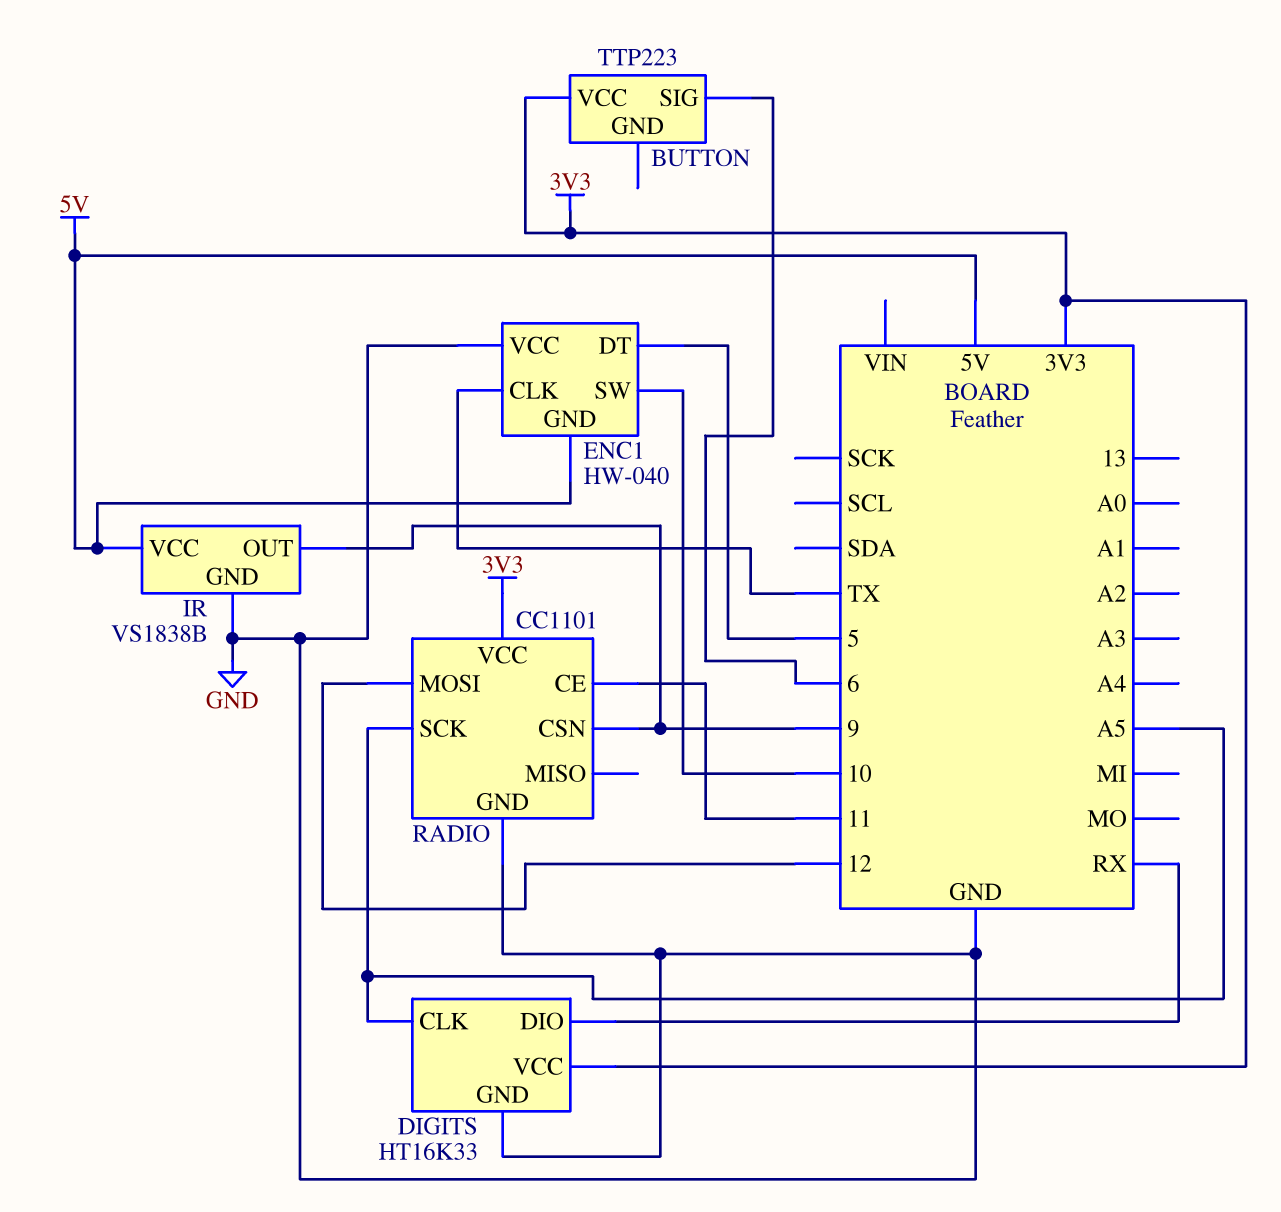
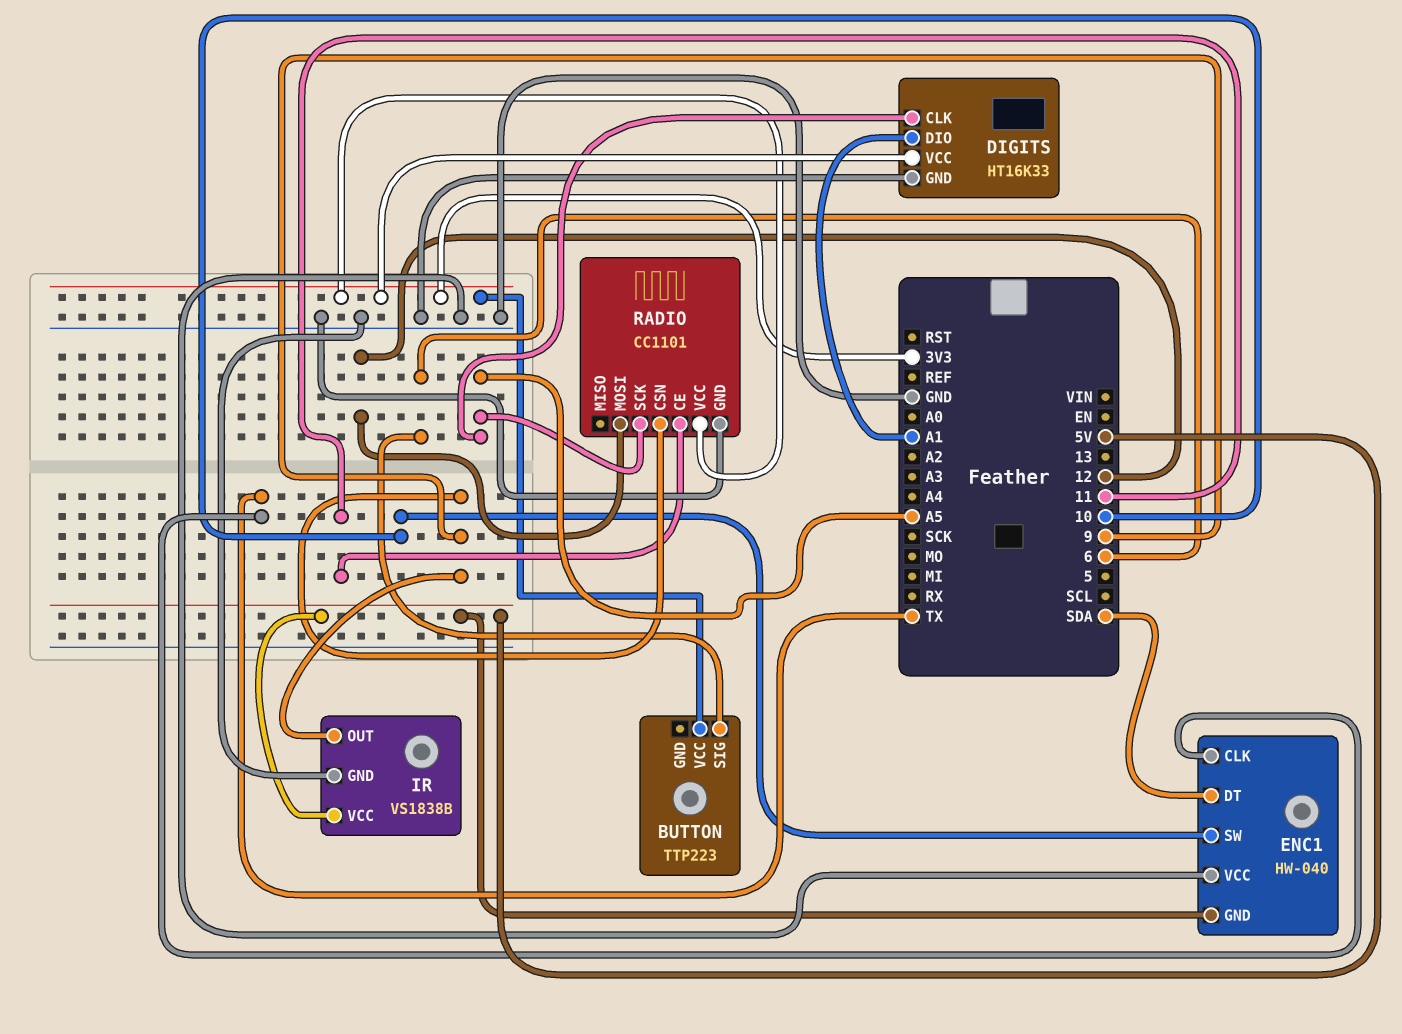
DIGITS pin DIO: RX -> A1
ENC1 pin DT: 5 -> SDA

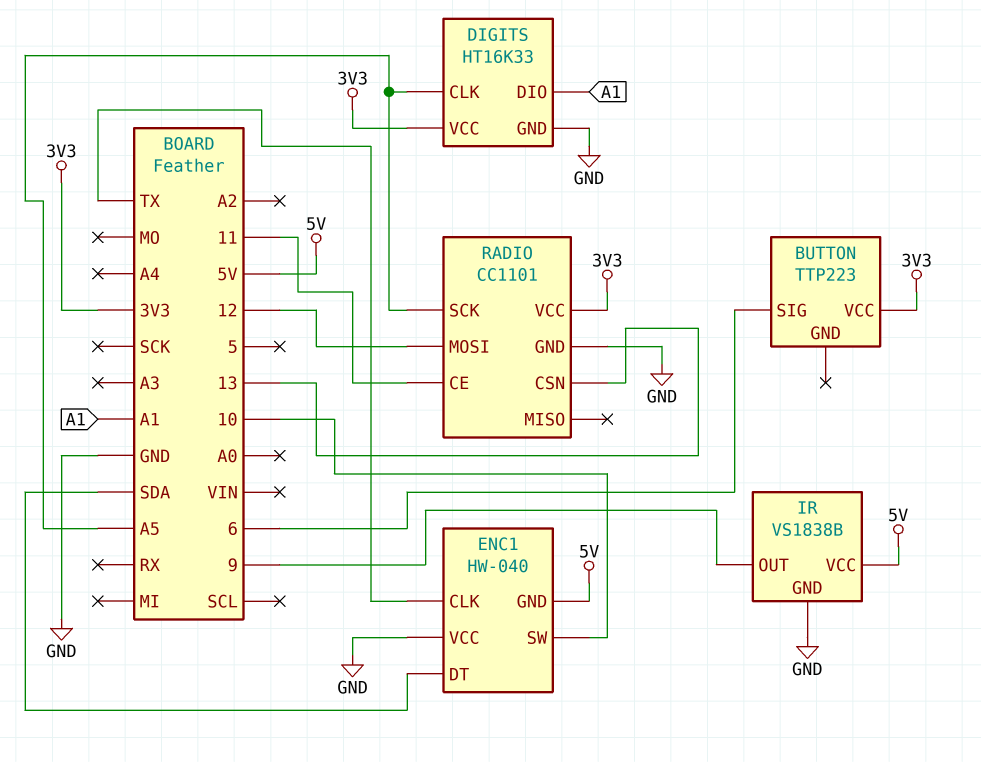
RADIO pin CSN: 9 -> 13

